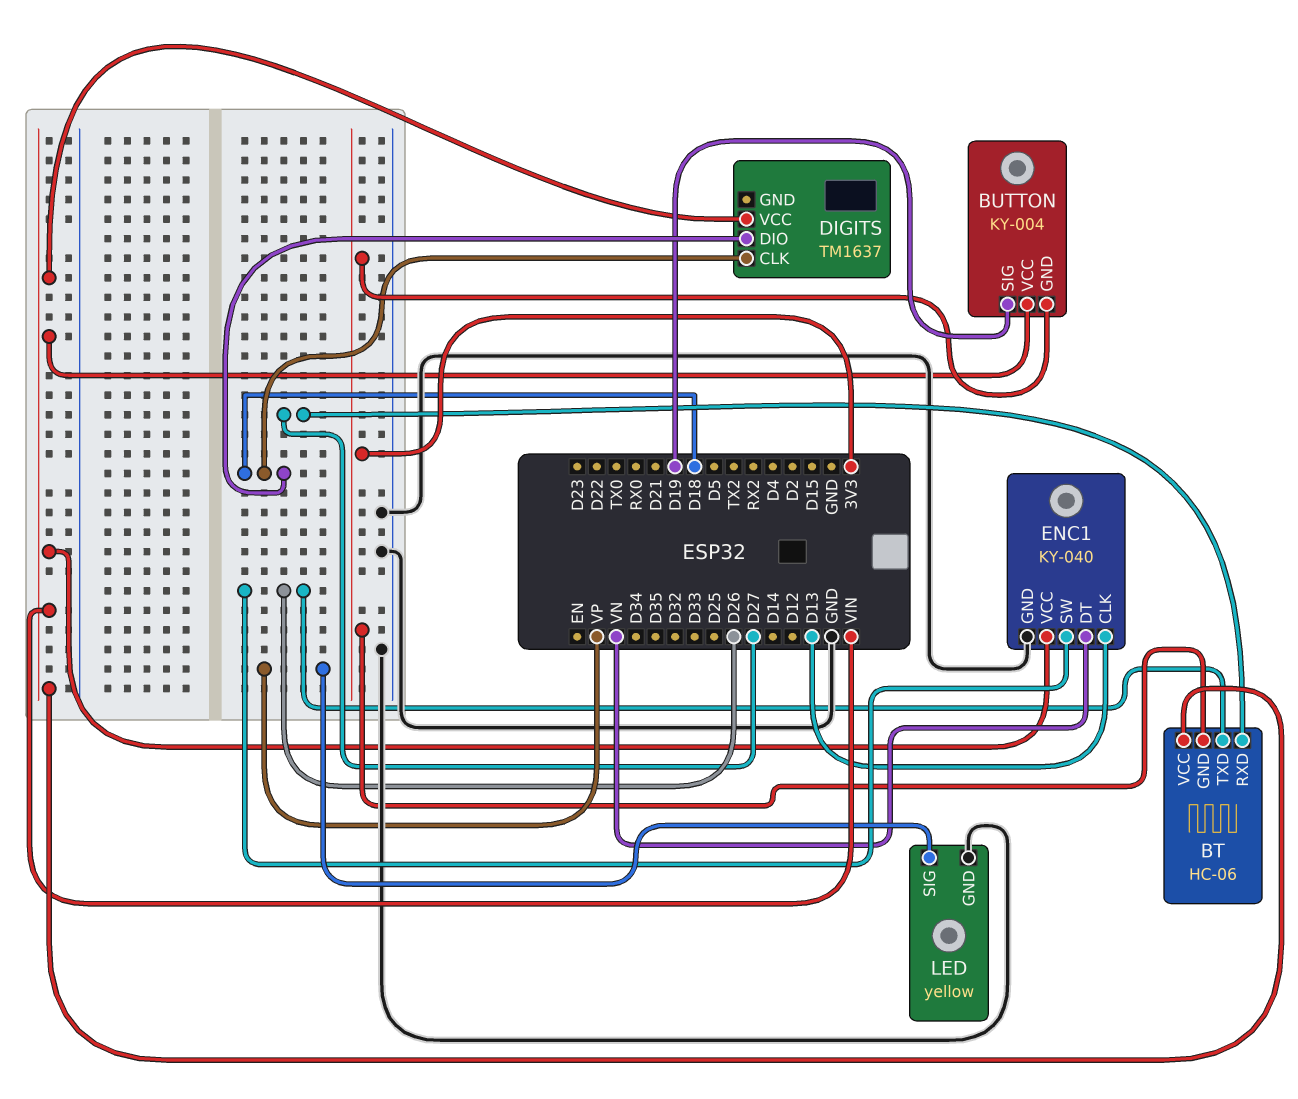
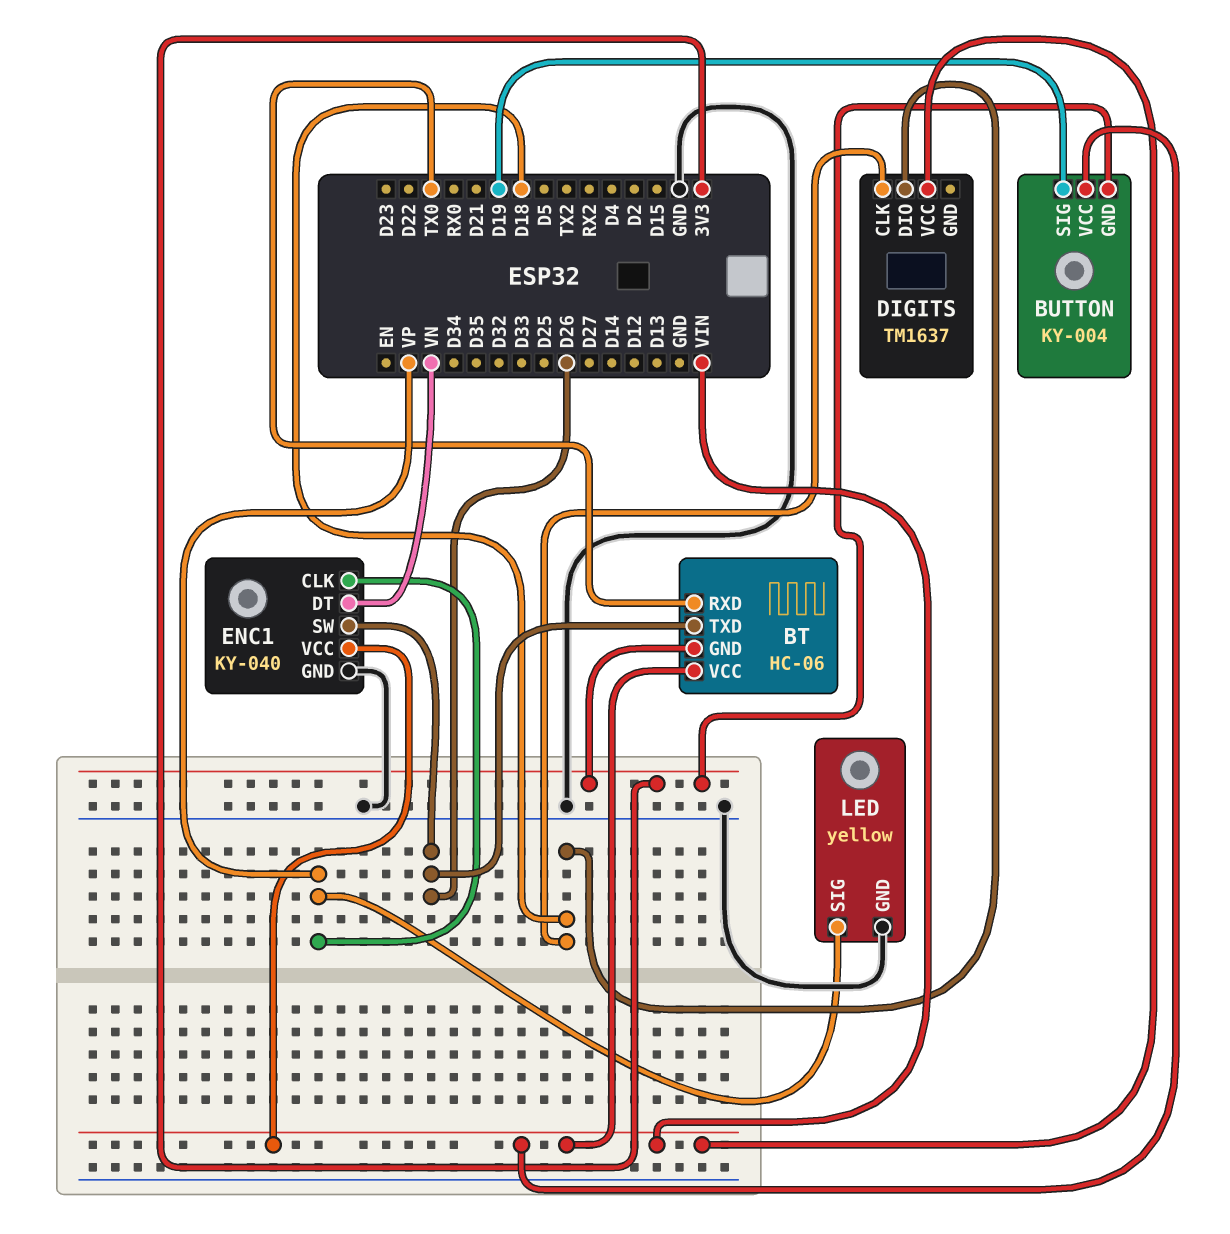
BT pin RXD: D27 -> TX0
ENC1 pin CLK: D13 -> VP

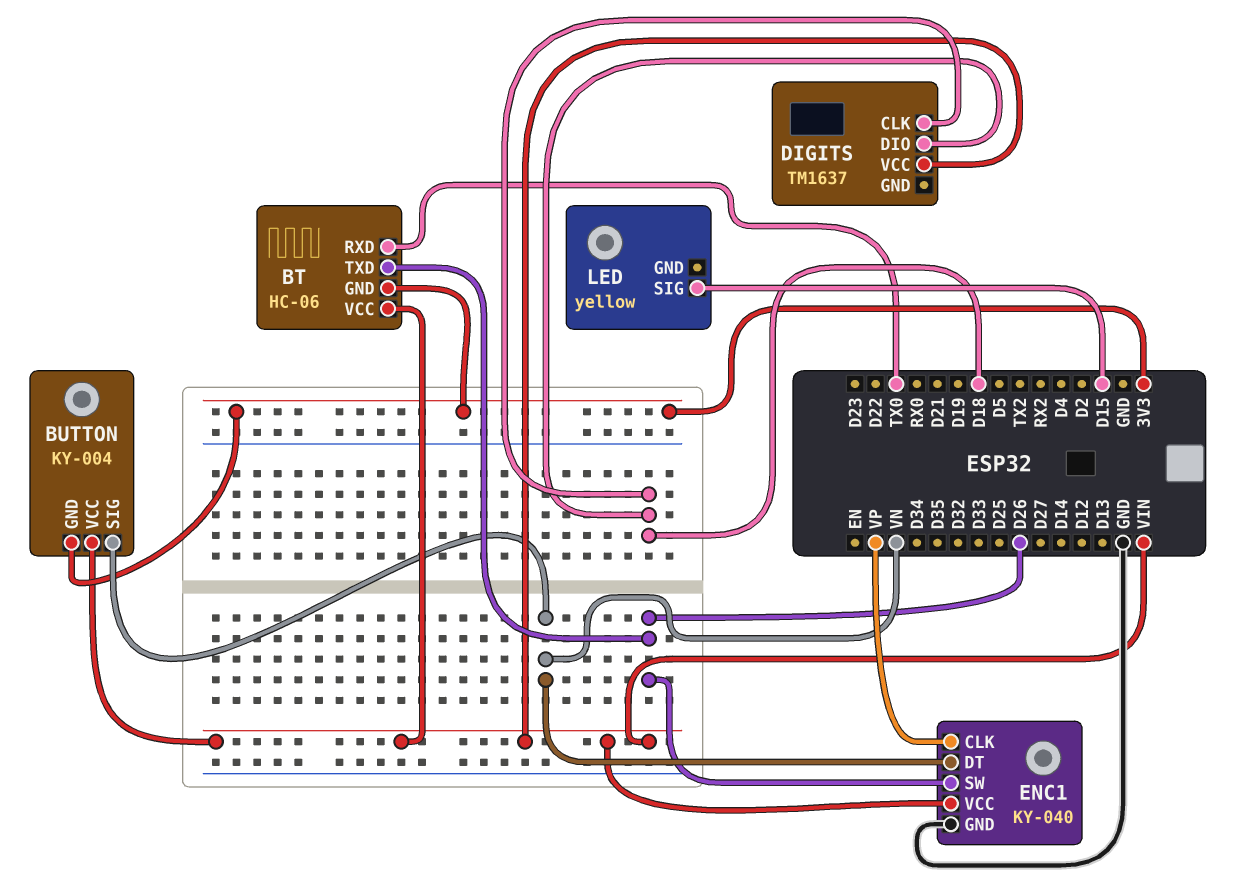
BUTTON pin SIG: D19 -> VN
LED pin GND: GND -> none
LED pin SIG: VP -> D15

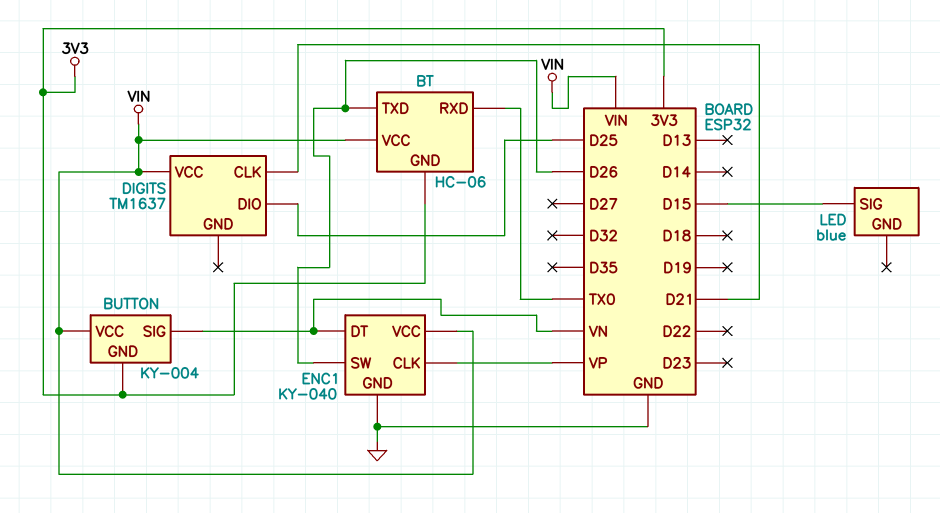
DIGITS pin CLK: D18 -> D21
DIGITS pin DIO: D18 -> D25
LED: yellow -> blue

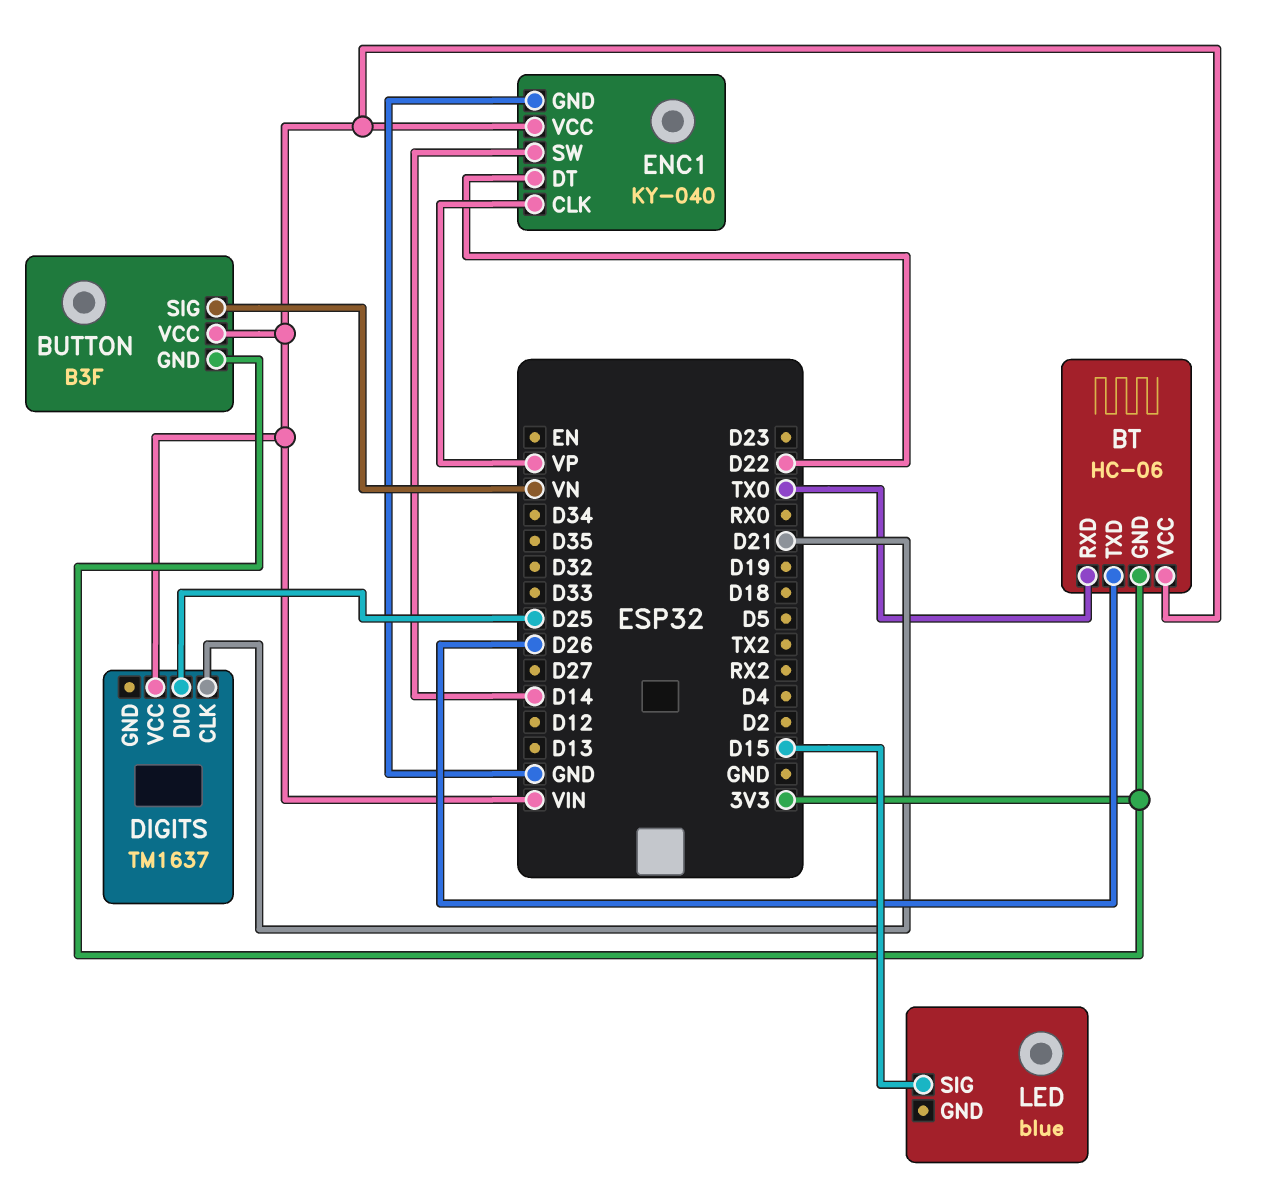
BUTTON: KY-004 -> B3F
ENC1 pin DT: VN -> D22
ENC1 pin SW: D26 -> D14

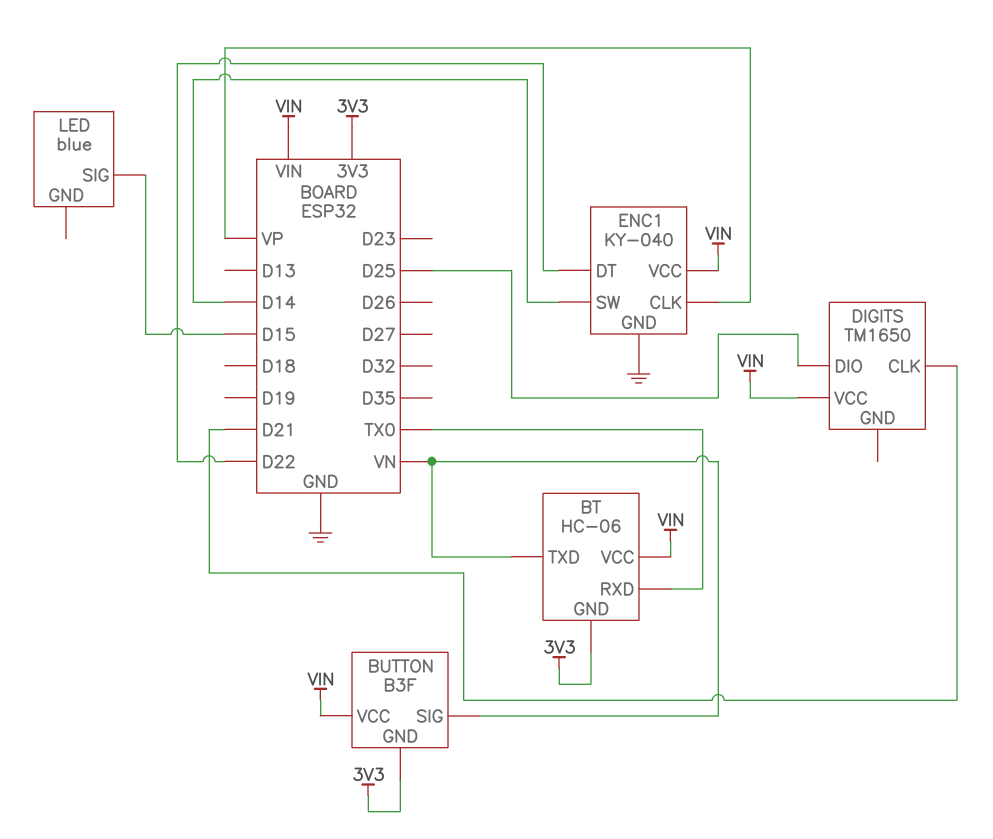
BT pin TXD: D26 -> VN
DIGITS: TM1637 -> TM1650

